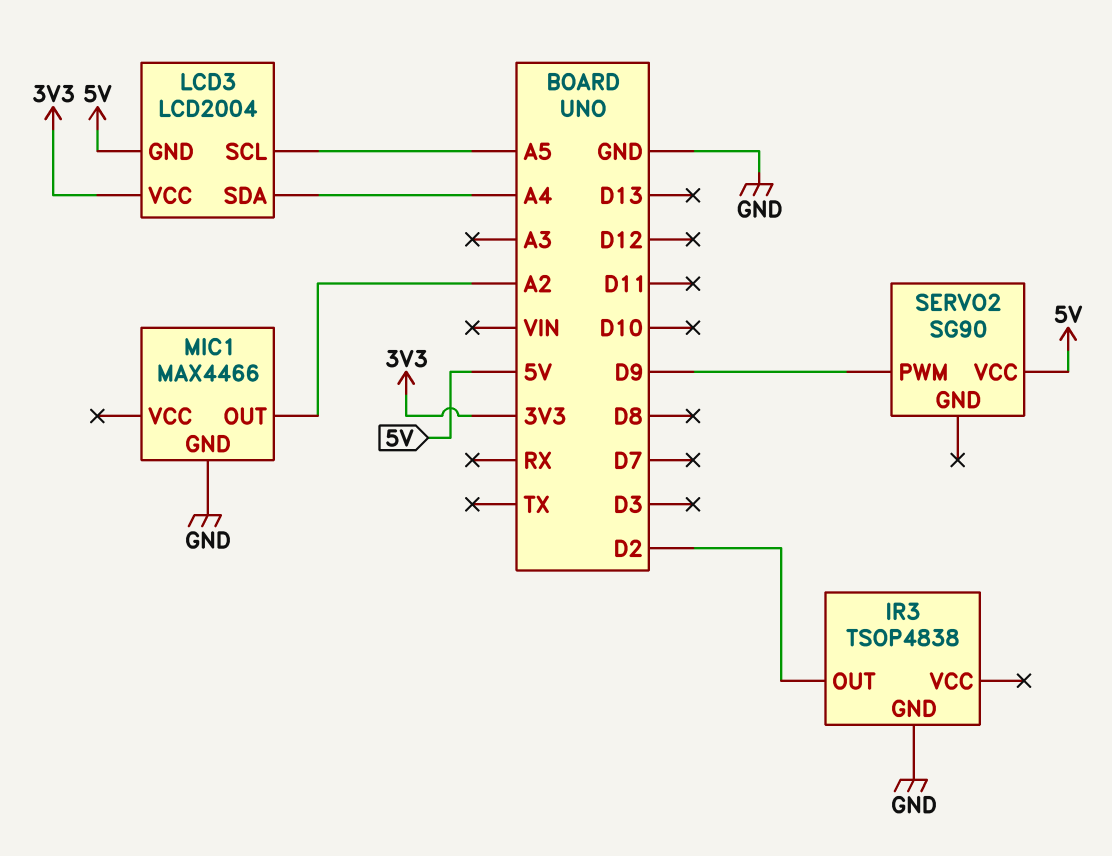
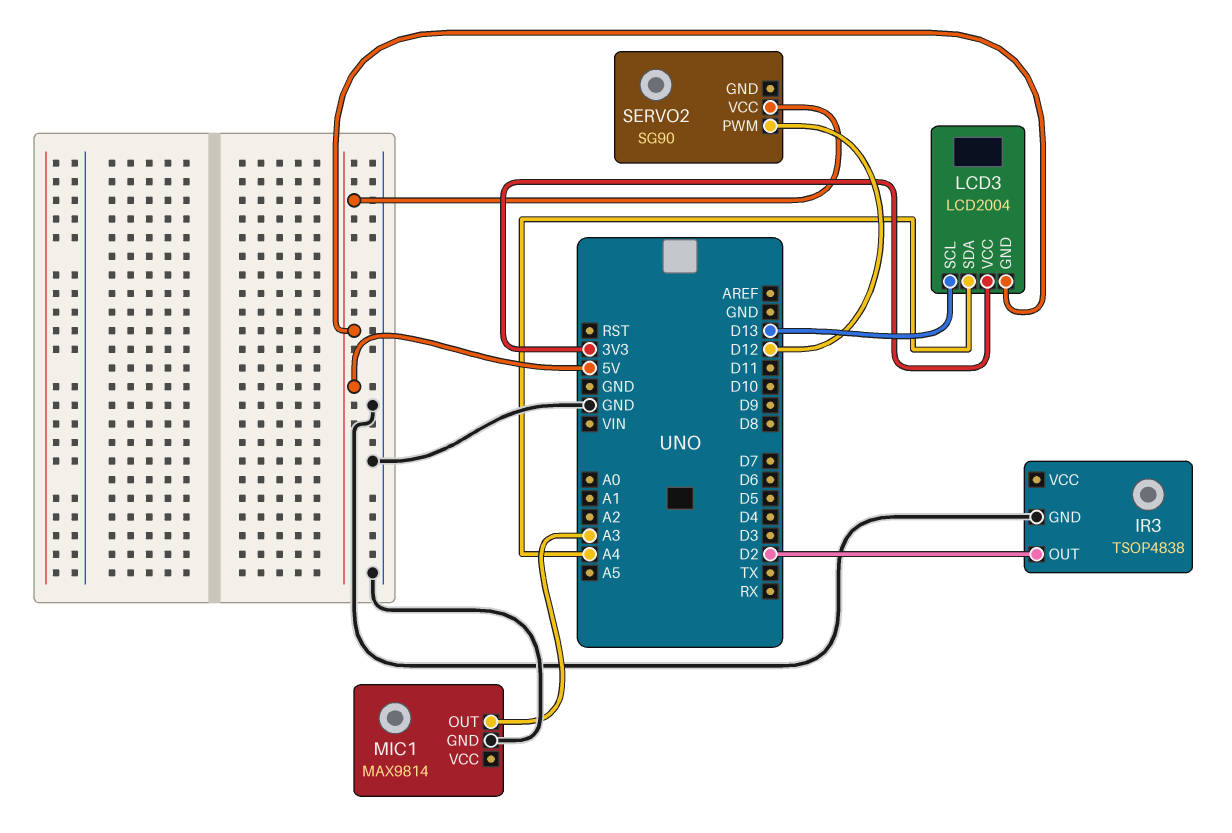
LCD3 pin SCL: A5 -> D13
MIC1: MAX4466 -> MAX9814
MIC1 pin OUT: A2 -> A3
SERVO2 pin PWM: D9 -> D12

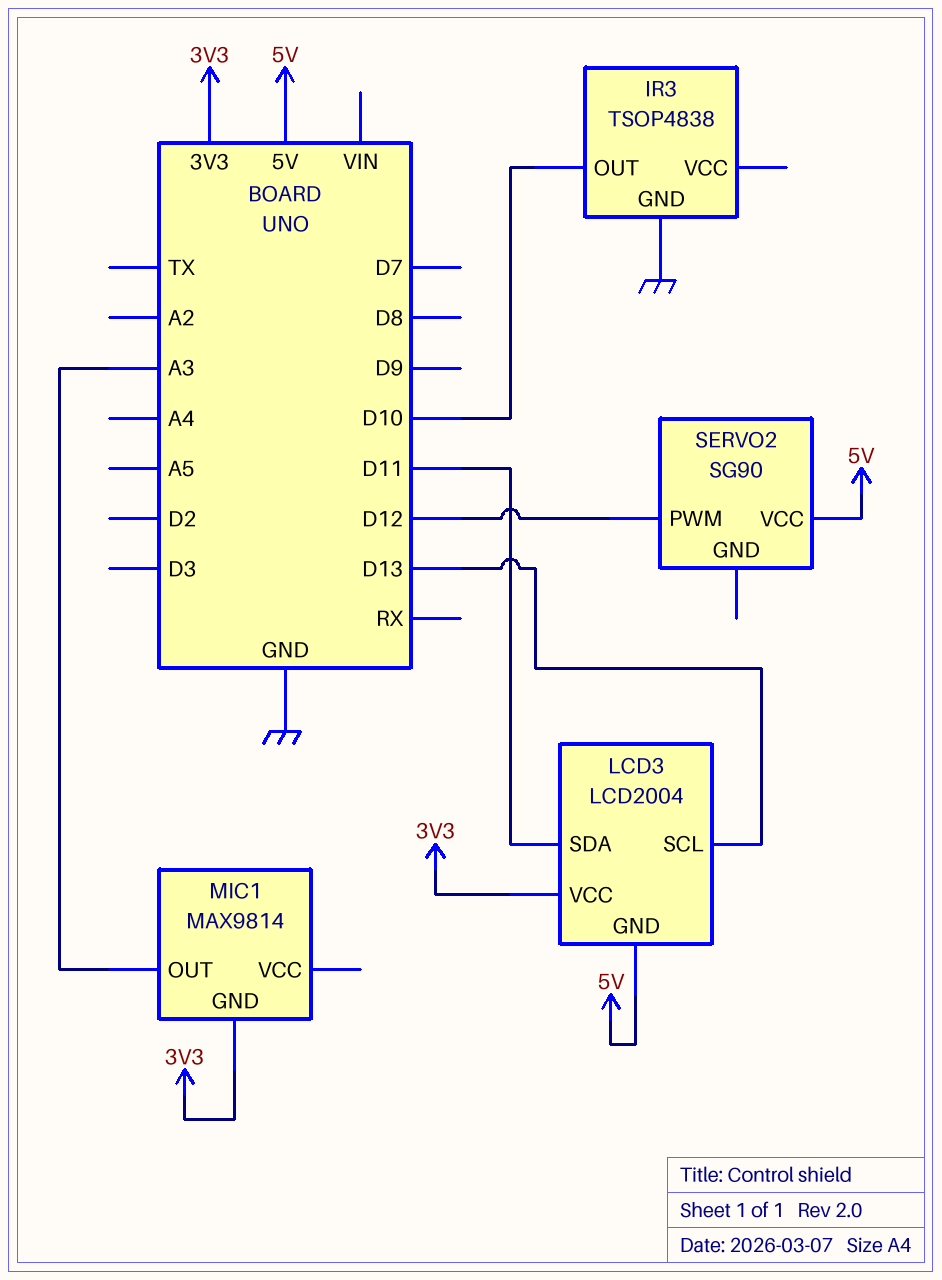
IR3 pin OUT: D2 -> D10
LCD3 pin SDA: A4 -> D11
MIC1 pin GND: GND -> 3V3

